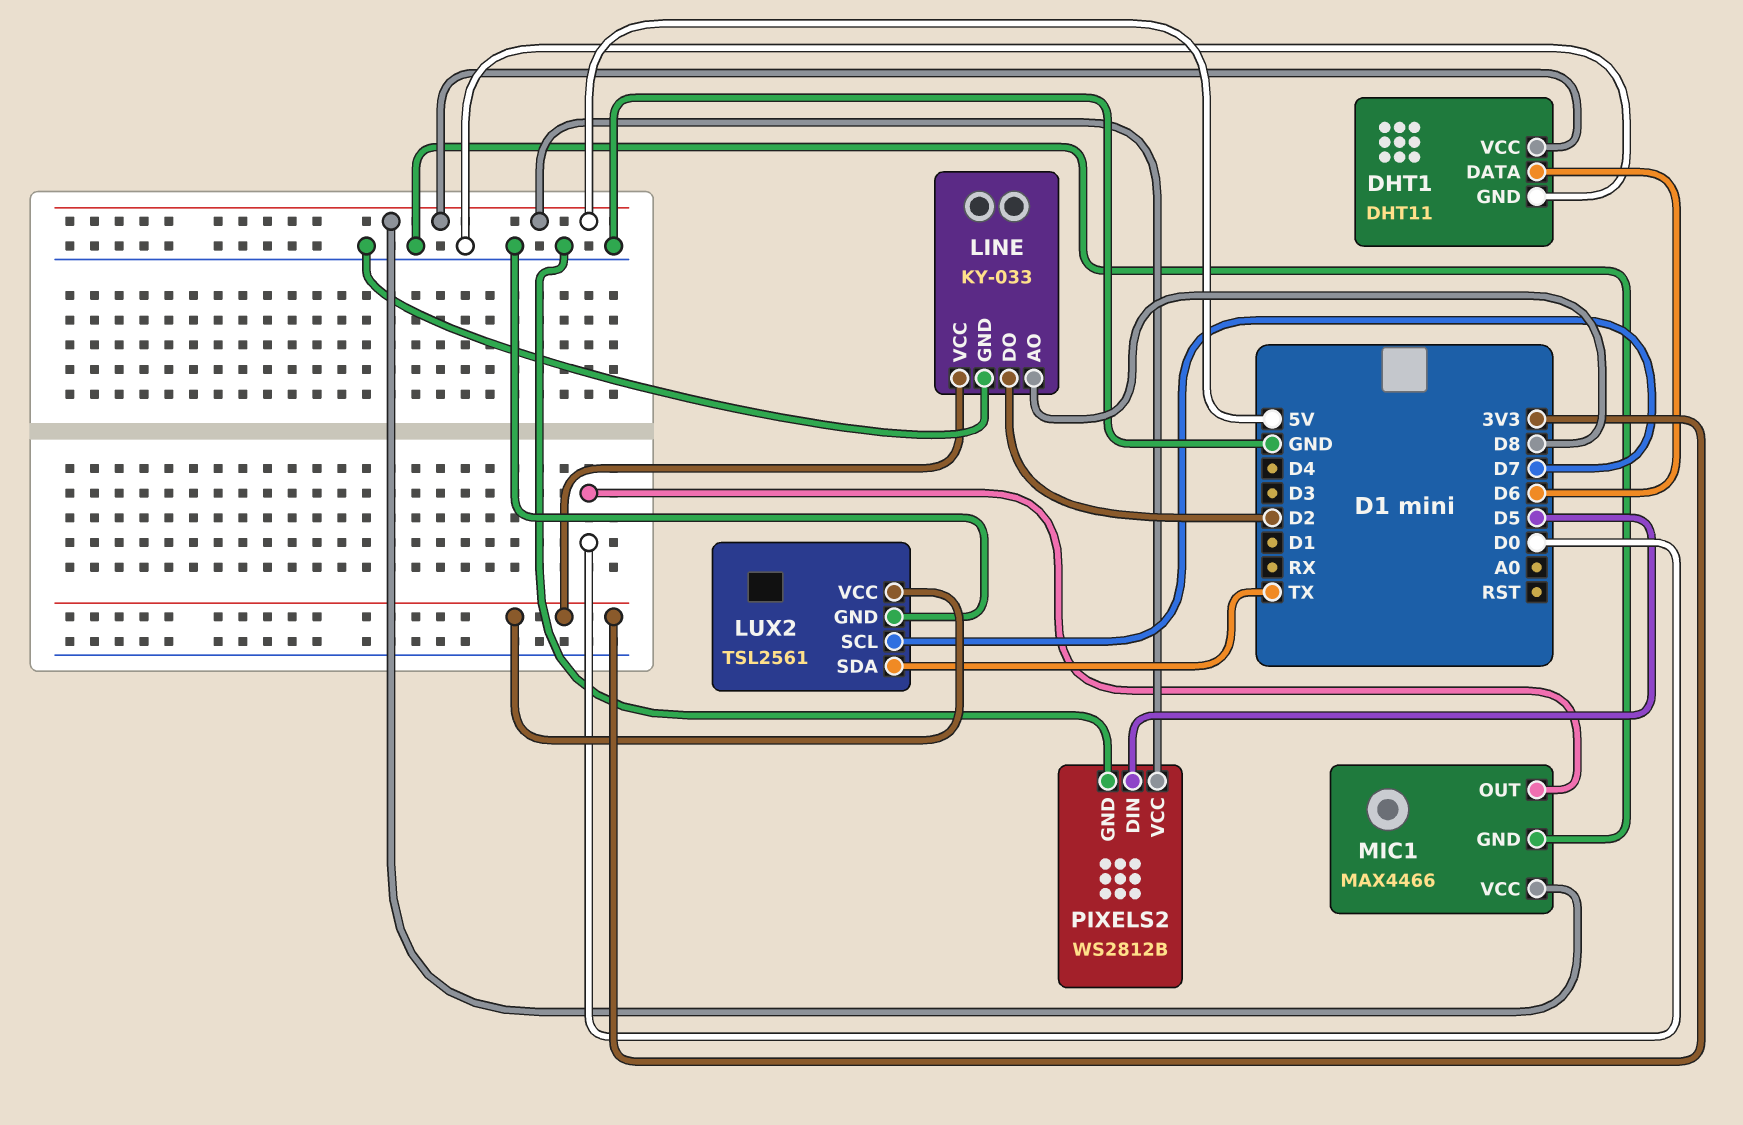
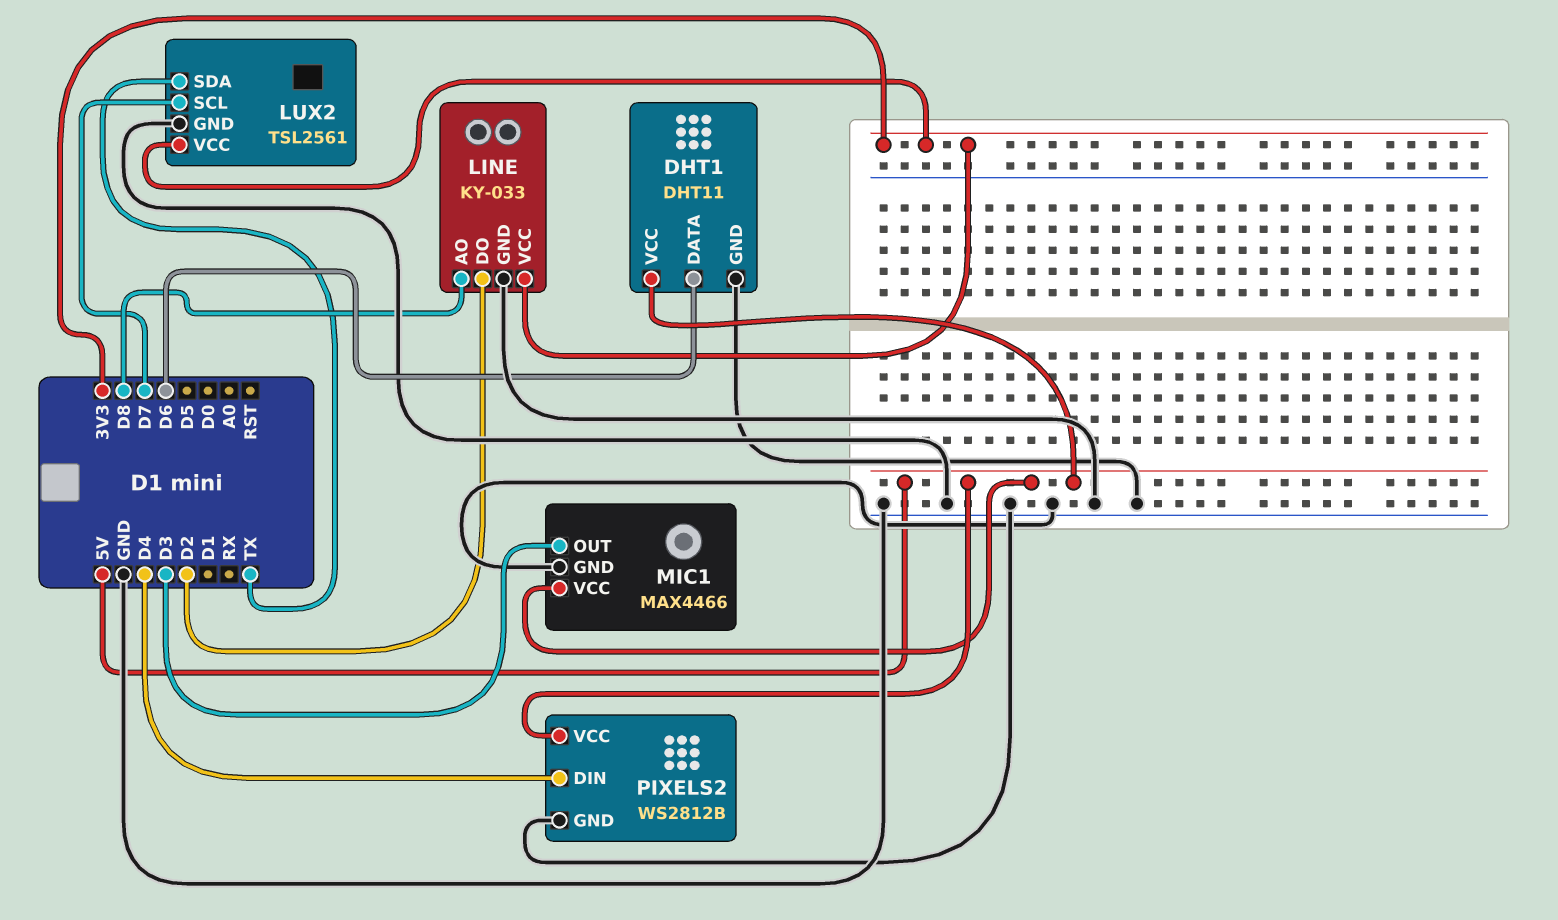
MIC1 pin OUT: D0 -> D3
PIXELS2 pin DIN: D5 -> D4

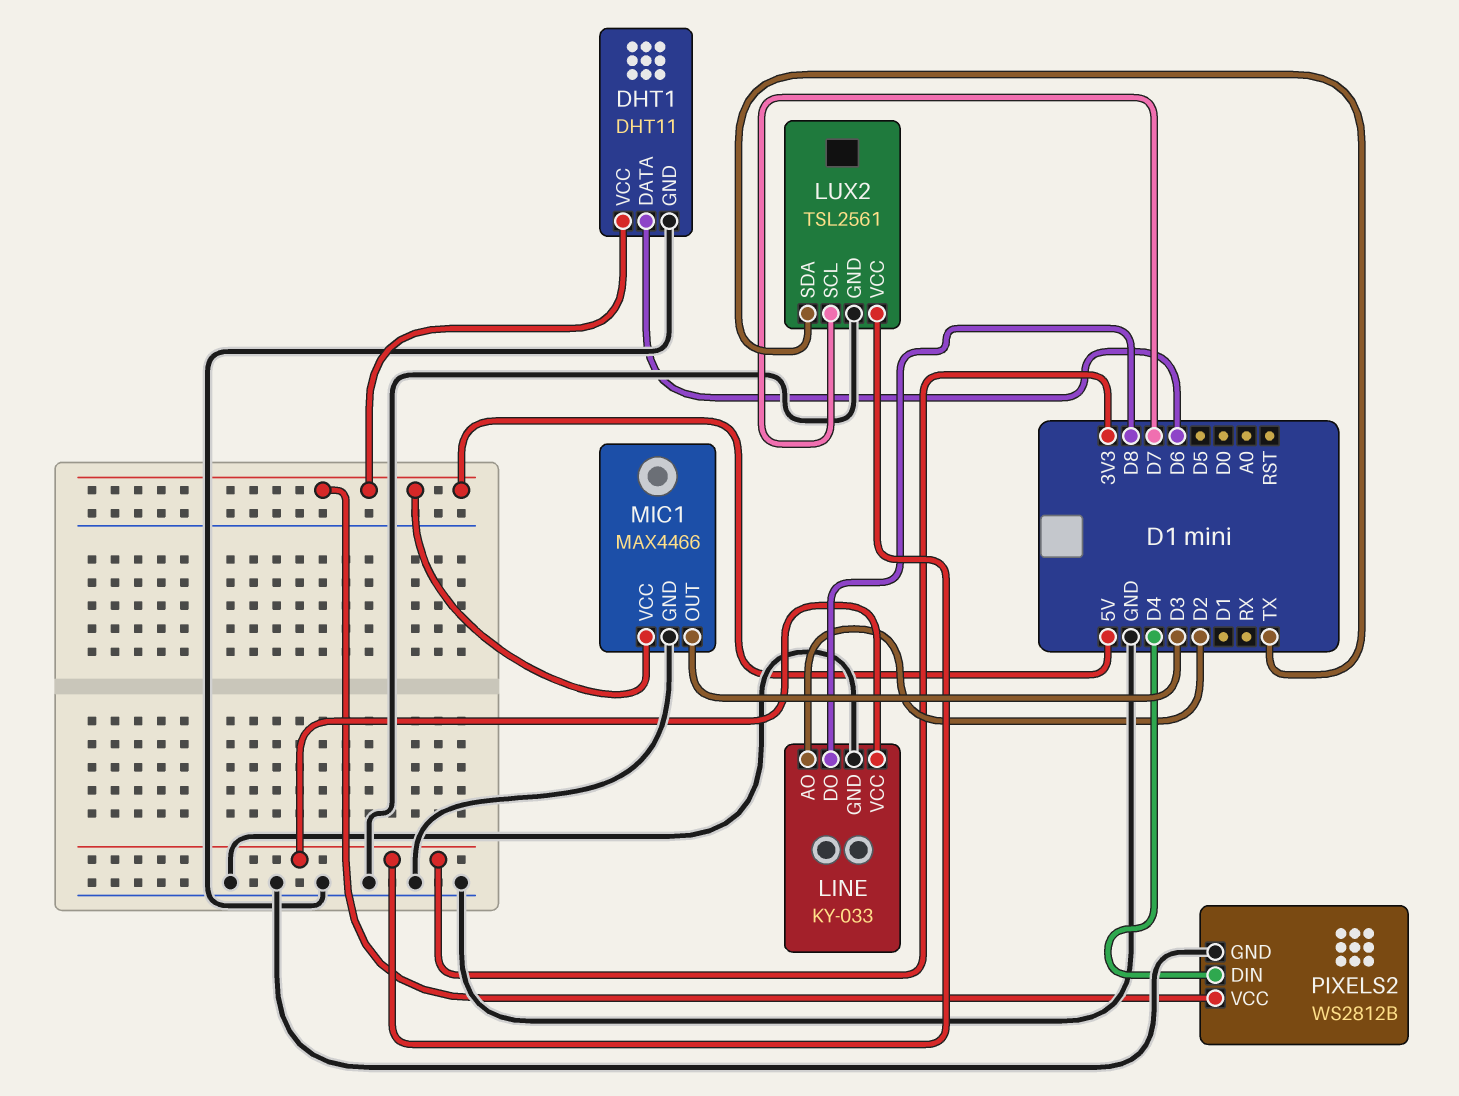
LINE pin AO: D8 -> D2
LINE pin DO: D2 -> D8

